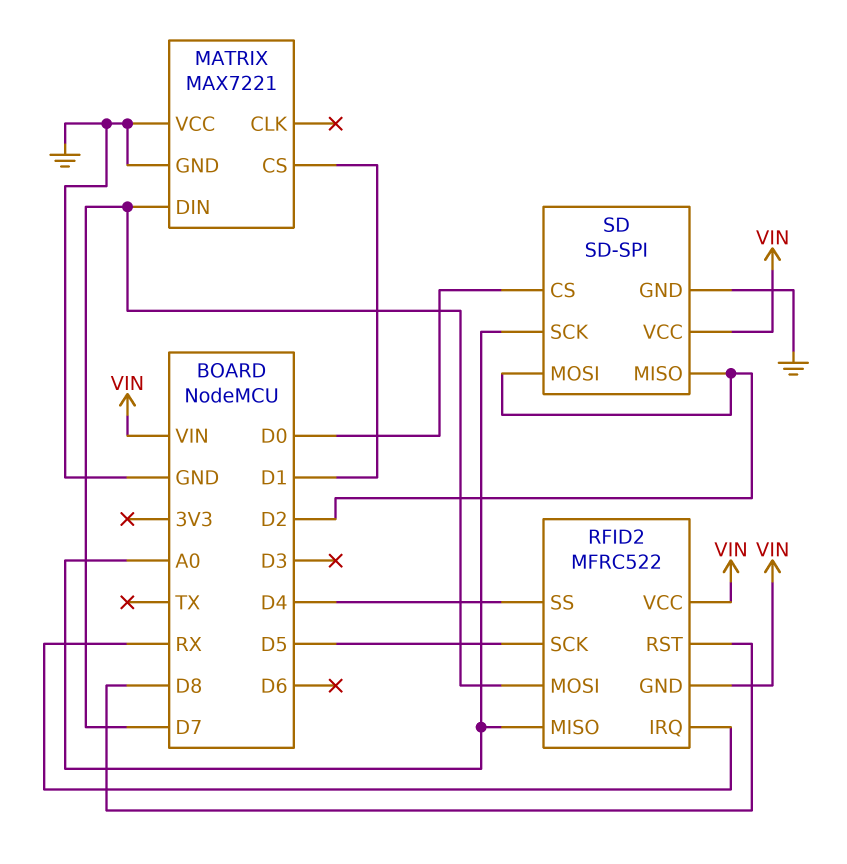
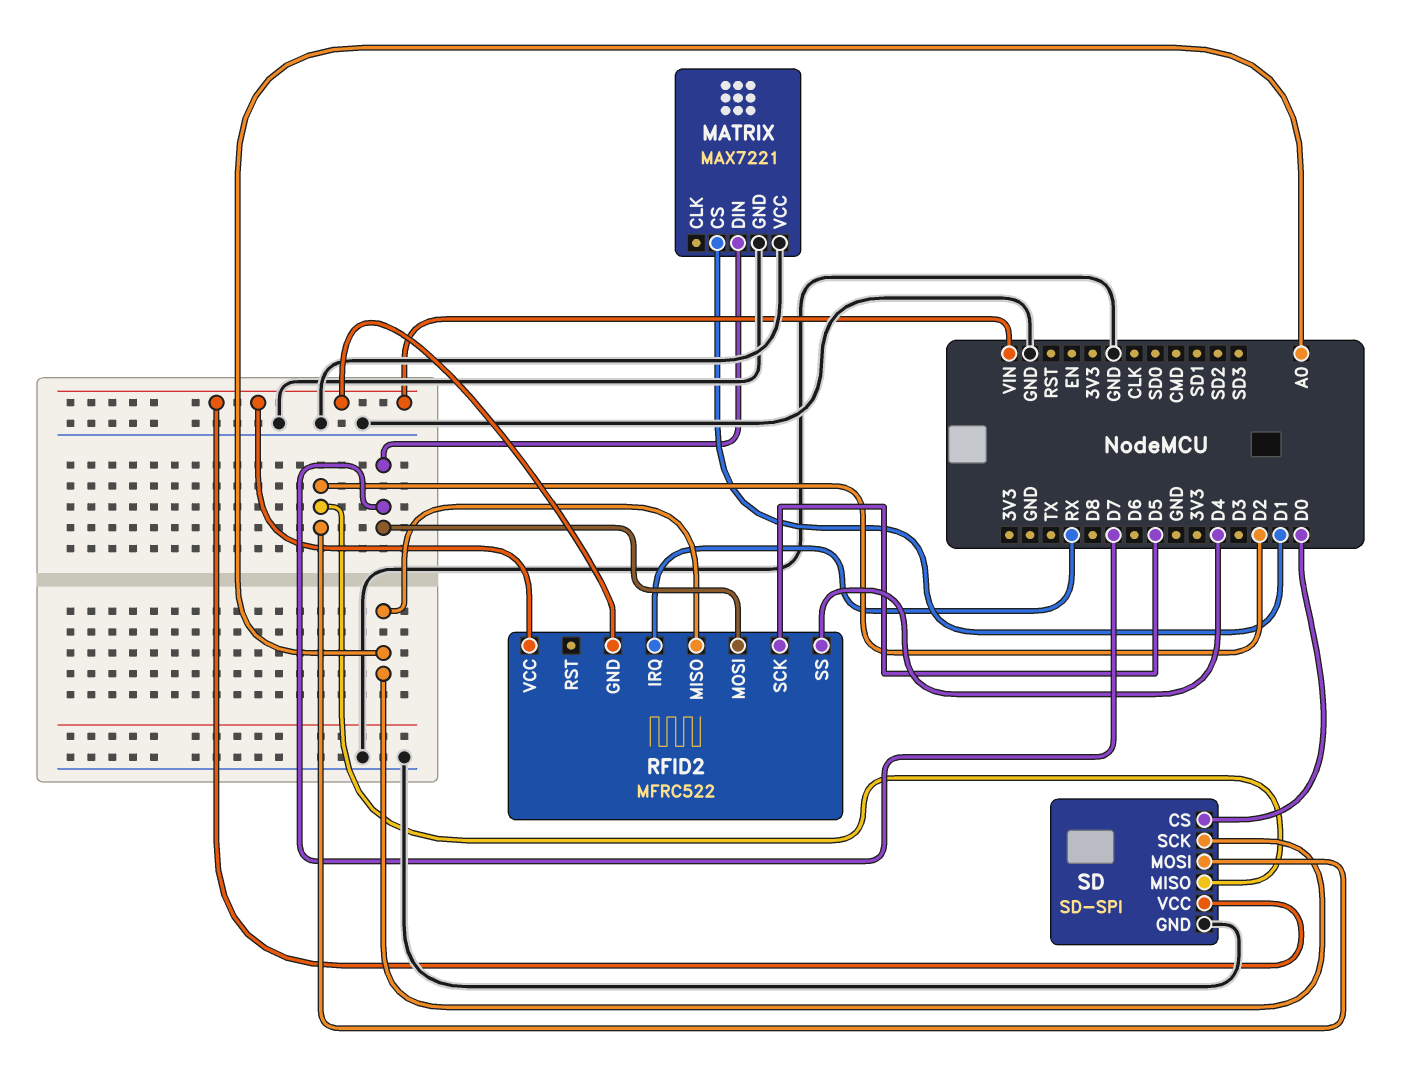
RFID2 pin RST: D8 -> none

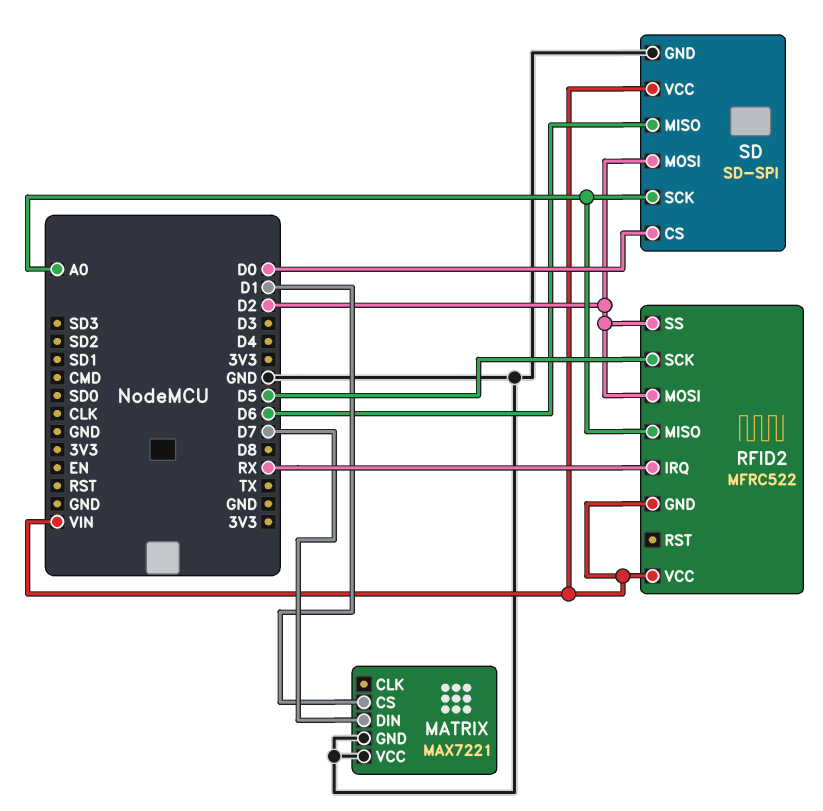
RFID2 pin MOSI: D7 -> D2
RFID2 pin SS: D4 -> D2
SD pin MISO: D2 -> D6

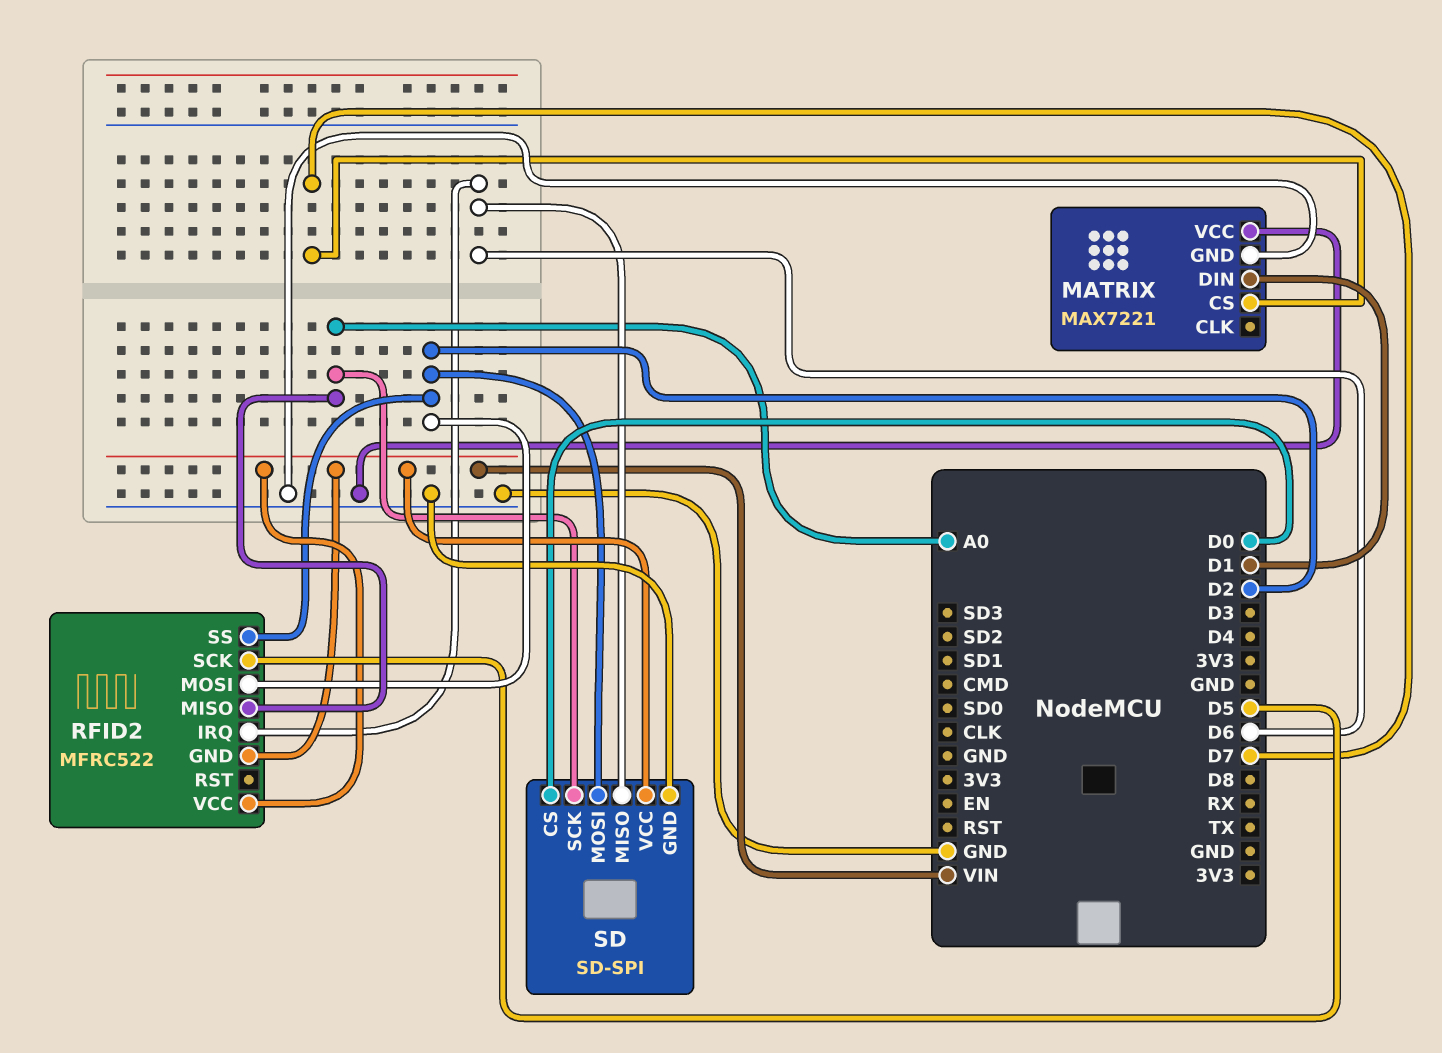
MATRIX pin CS: D1 -> D7
MATRIX pin DIN: D7 -> D1
RFID2 pin IRQ: RX -> D6

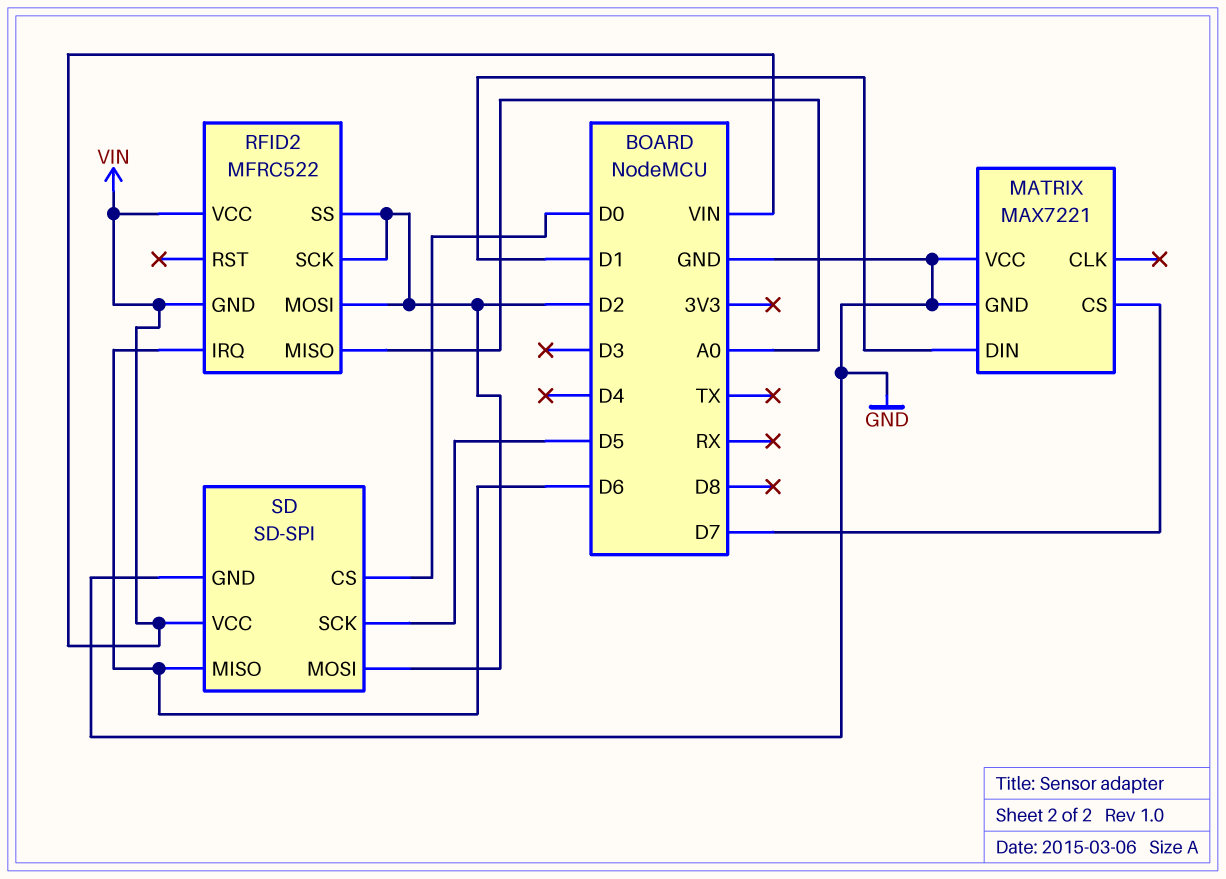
RFID2 pin SCK: D5 -> D2
SD pin SCK: A0 -> D5

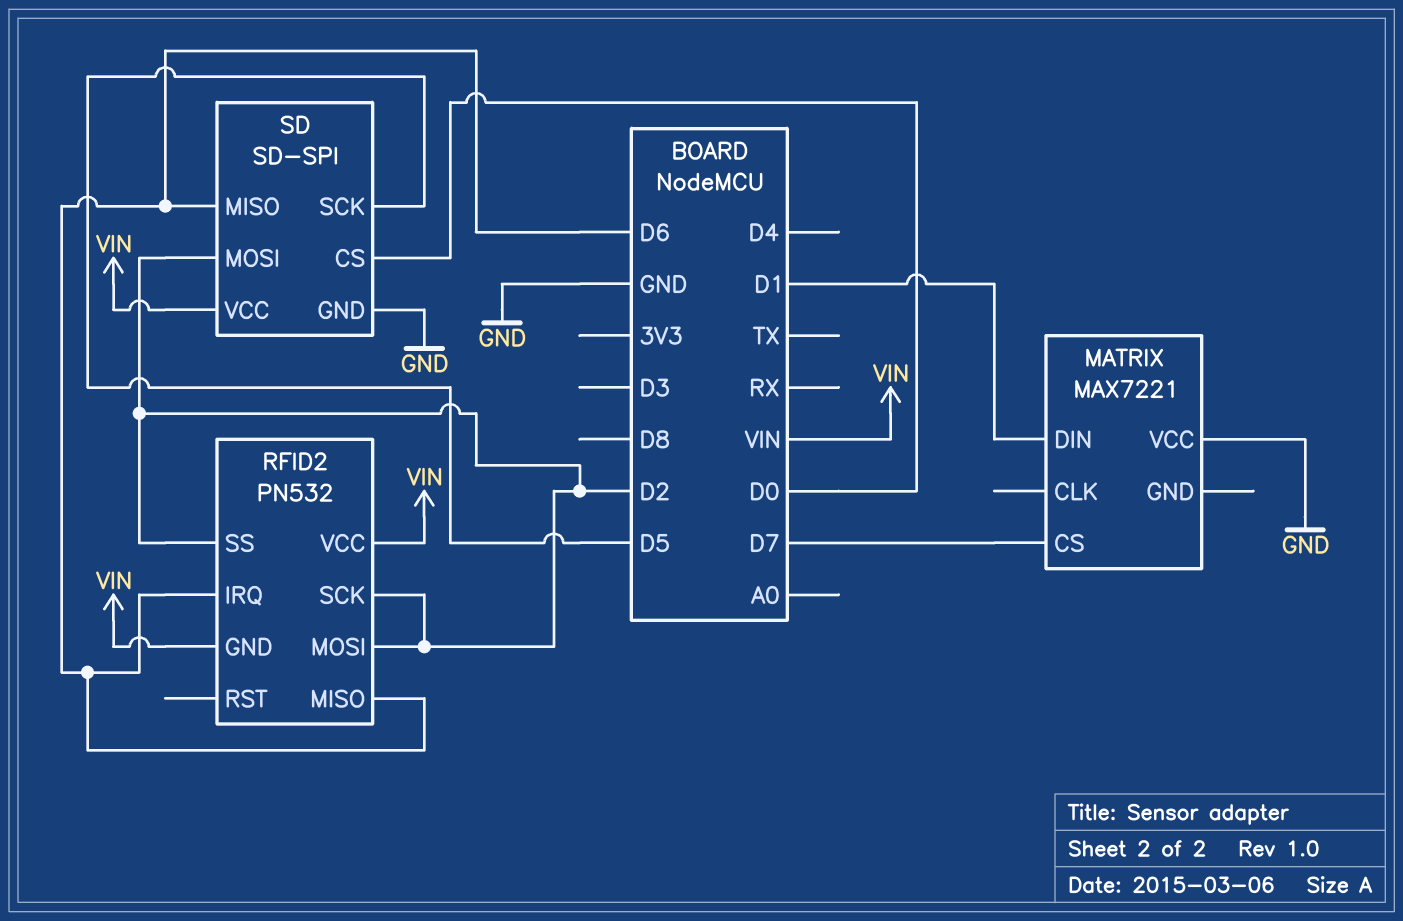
MATRIX pin GND: GND -> none
RFID2: MFRC522 -> PN532
RFID2 pin MISO: A0 -> D6

